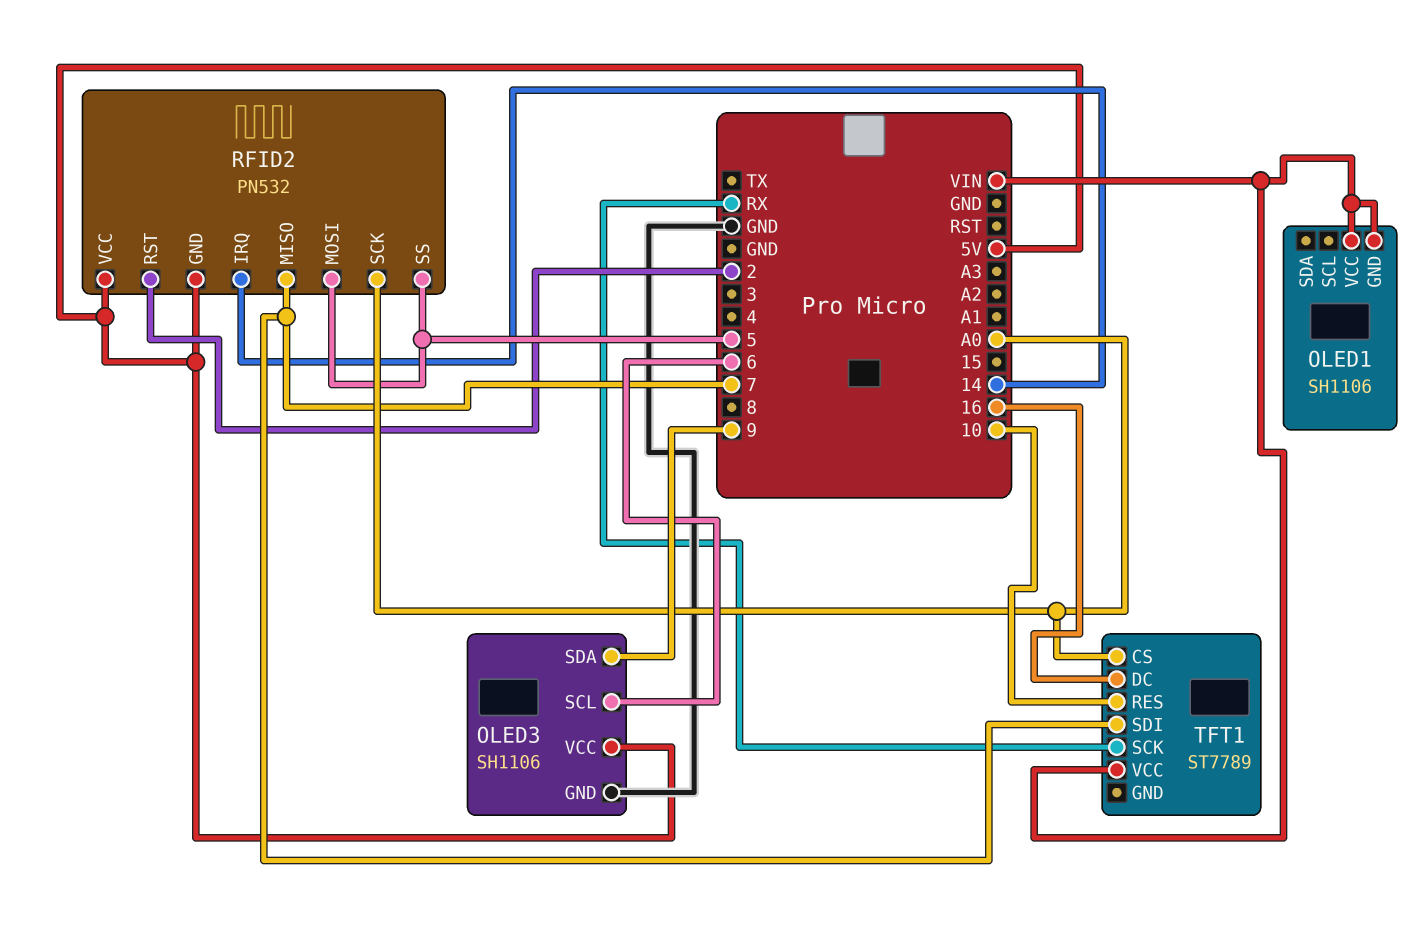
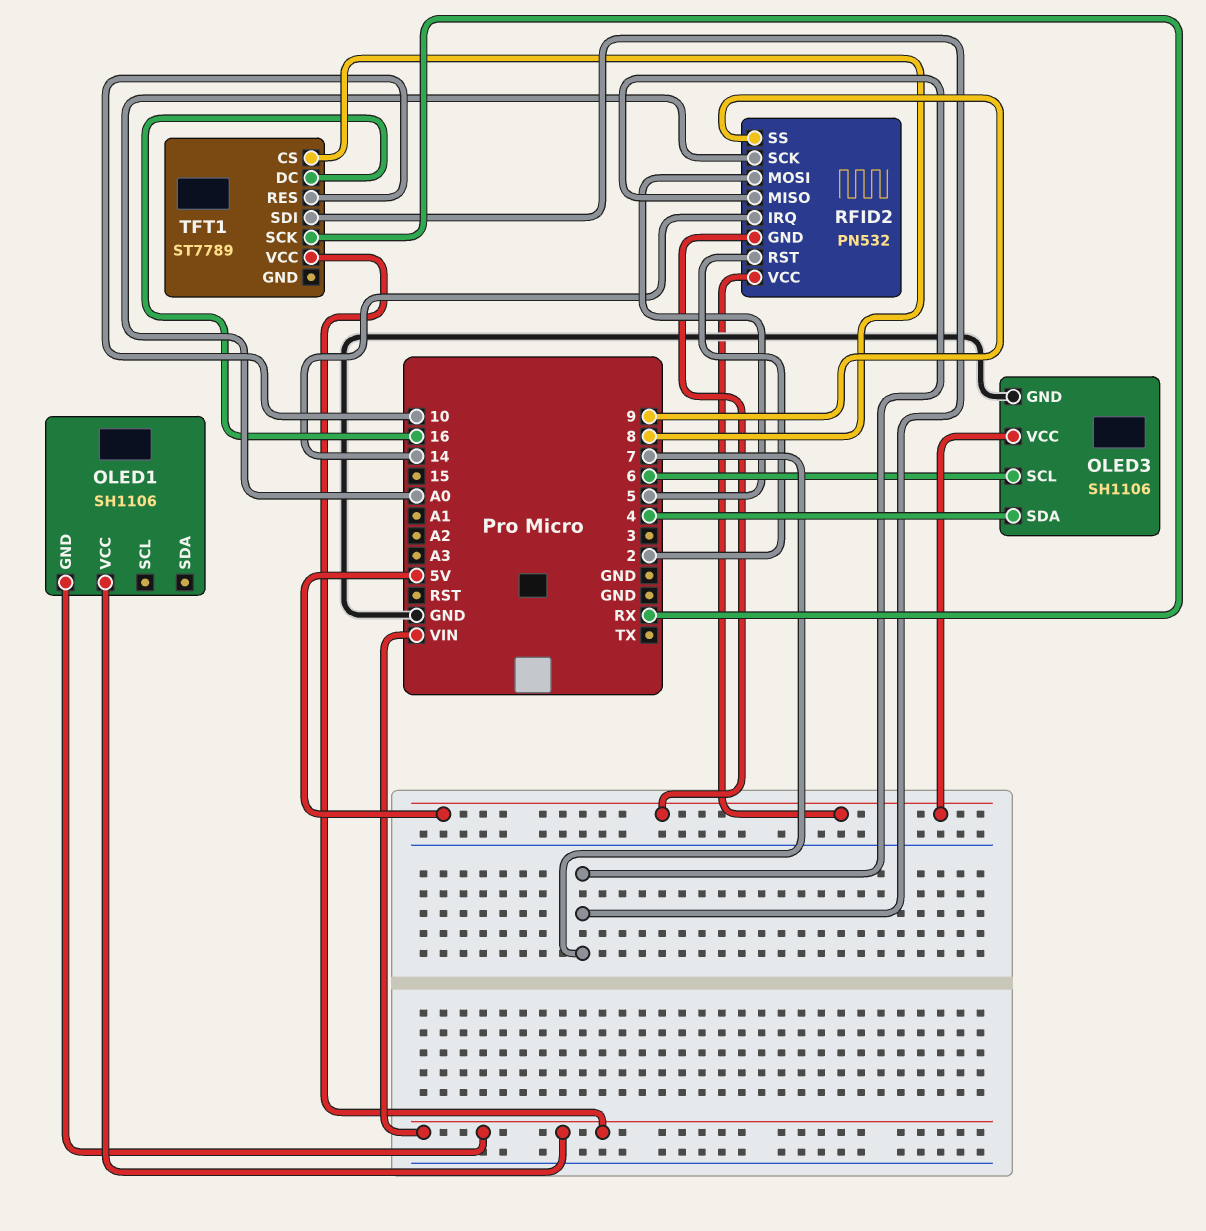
OLED3 pin SDA: 9 -> 4
RFID2 pin SS: 5 -> 9
TFT1 pin CS: A0 -> 8

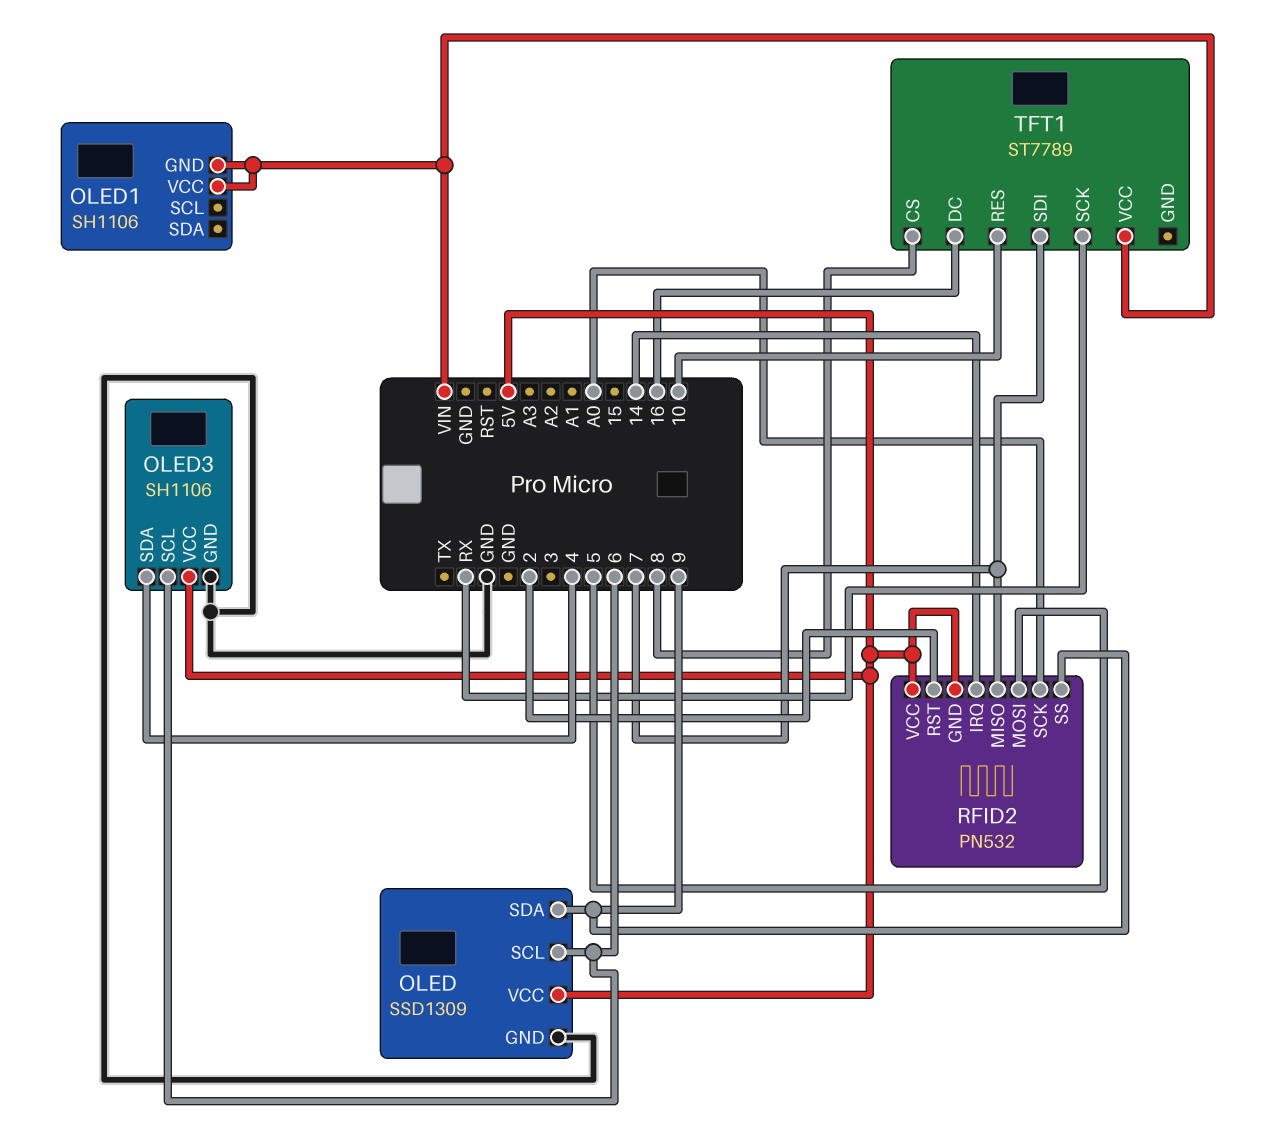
OLED: none -> SSD1309
OLED pin GND: none -> GND
OLED pin SCL: none -> 6
OLED pin SDA: none -> 9
OLED pin VCC: none -> 5V

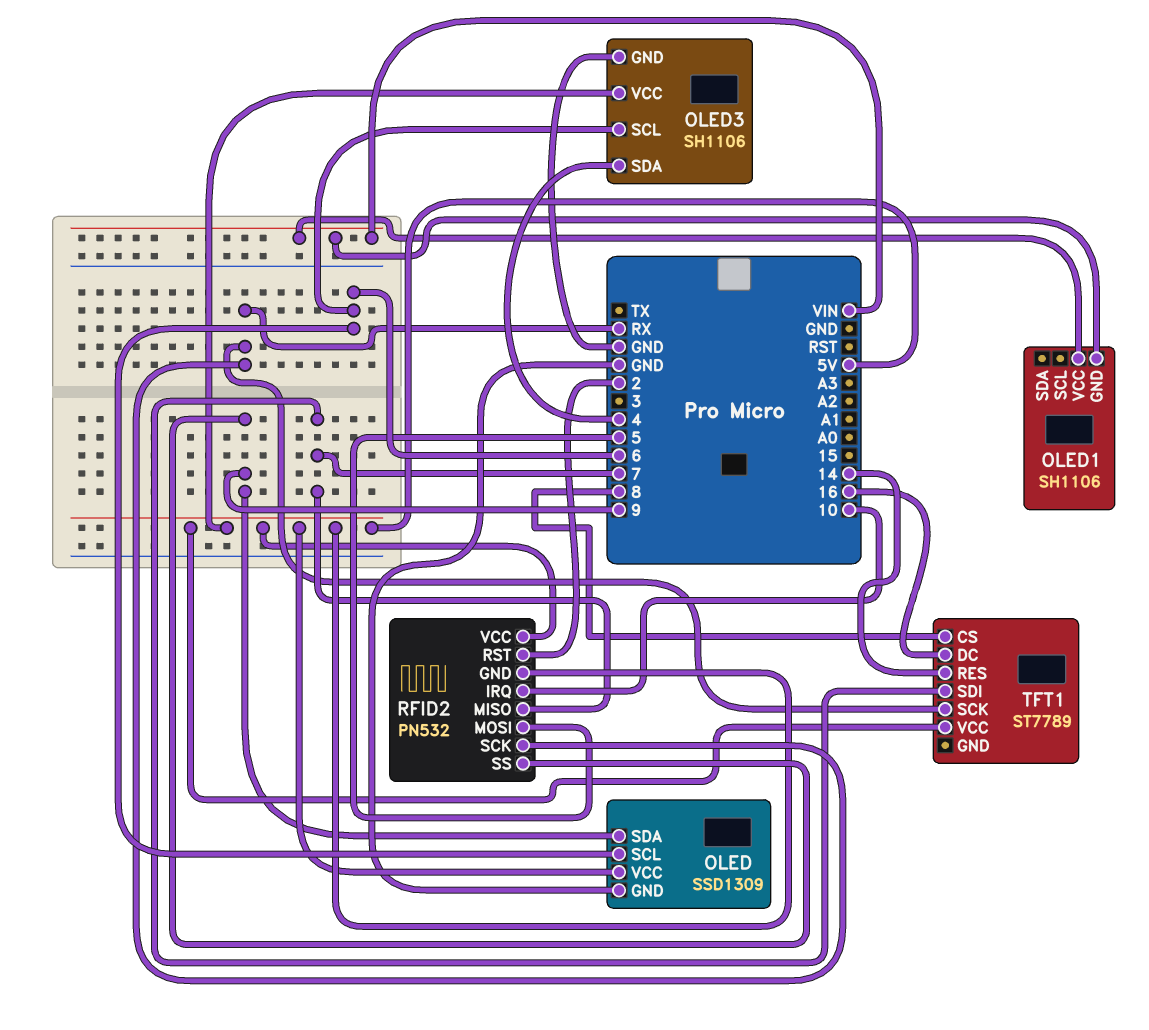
RFID2 pin IRQ: 14 -> 10
RFID2 pin SCK: A0 -> RX
TFT1 pin RES: 10 -> 14
TFT1 pin VCC: VIN -> 5V

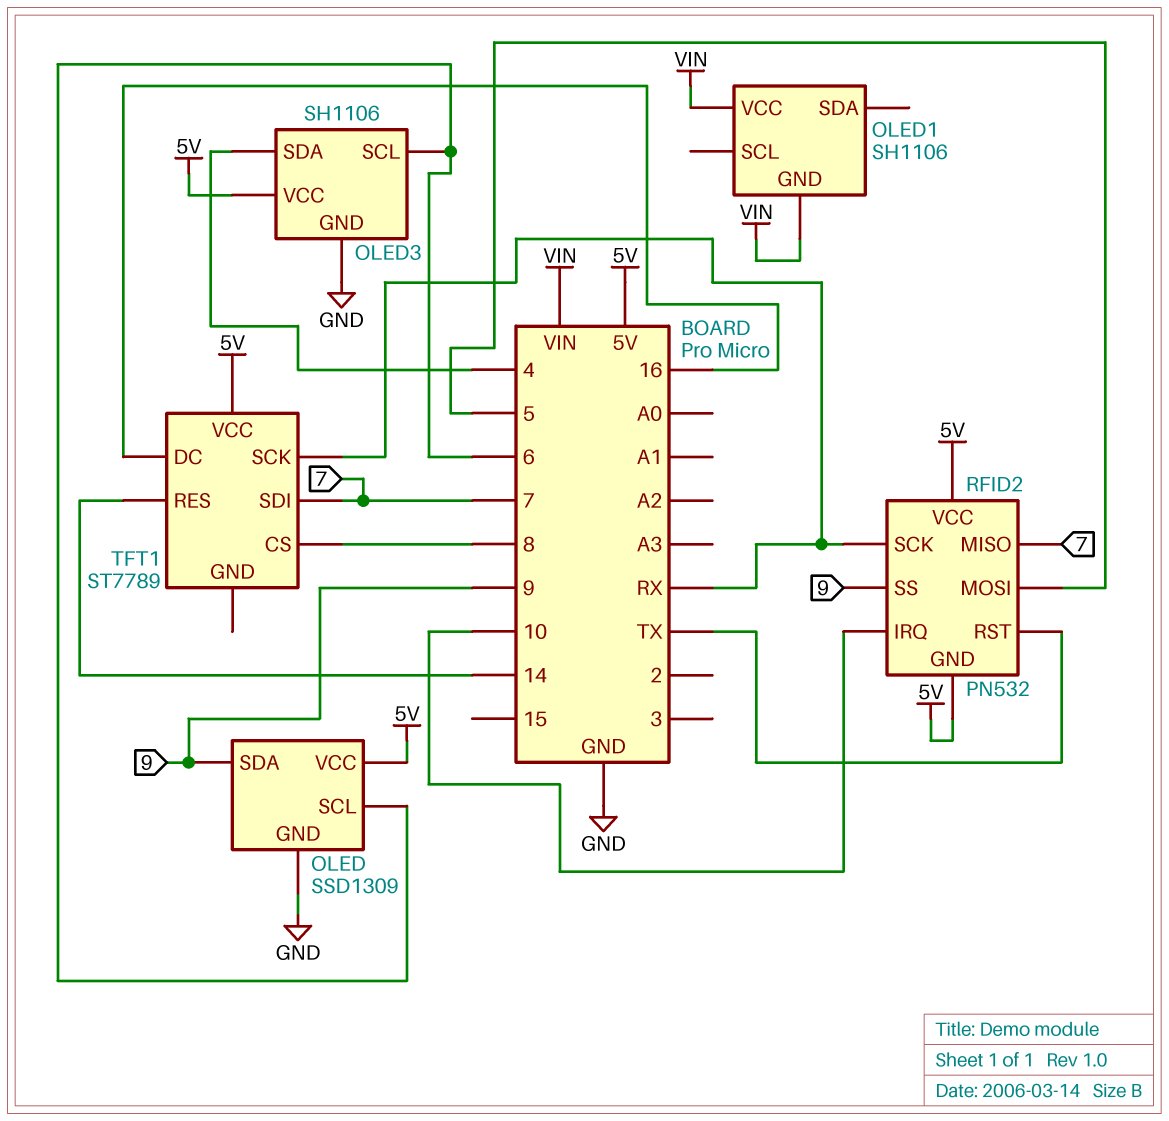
RFID2 pin RST: 2 -> TX

